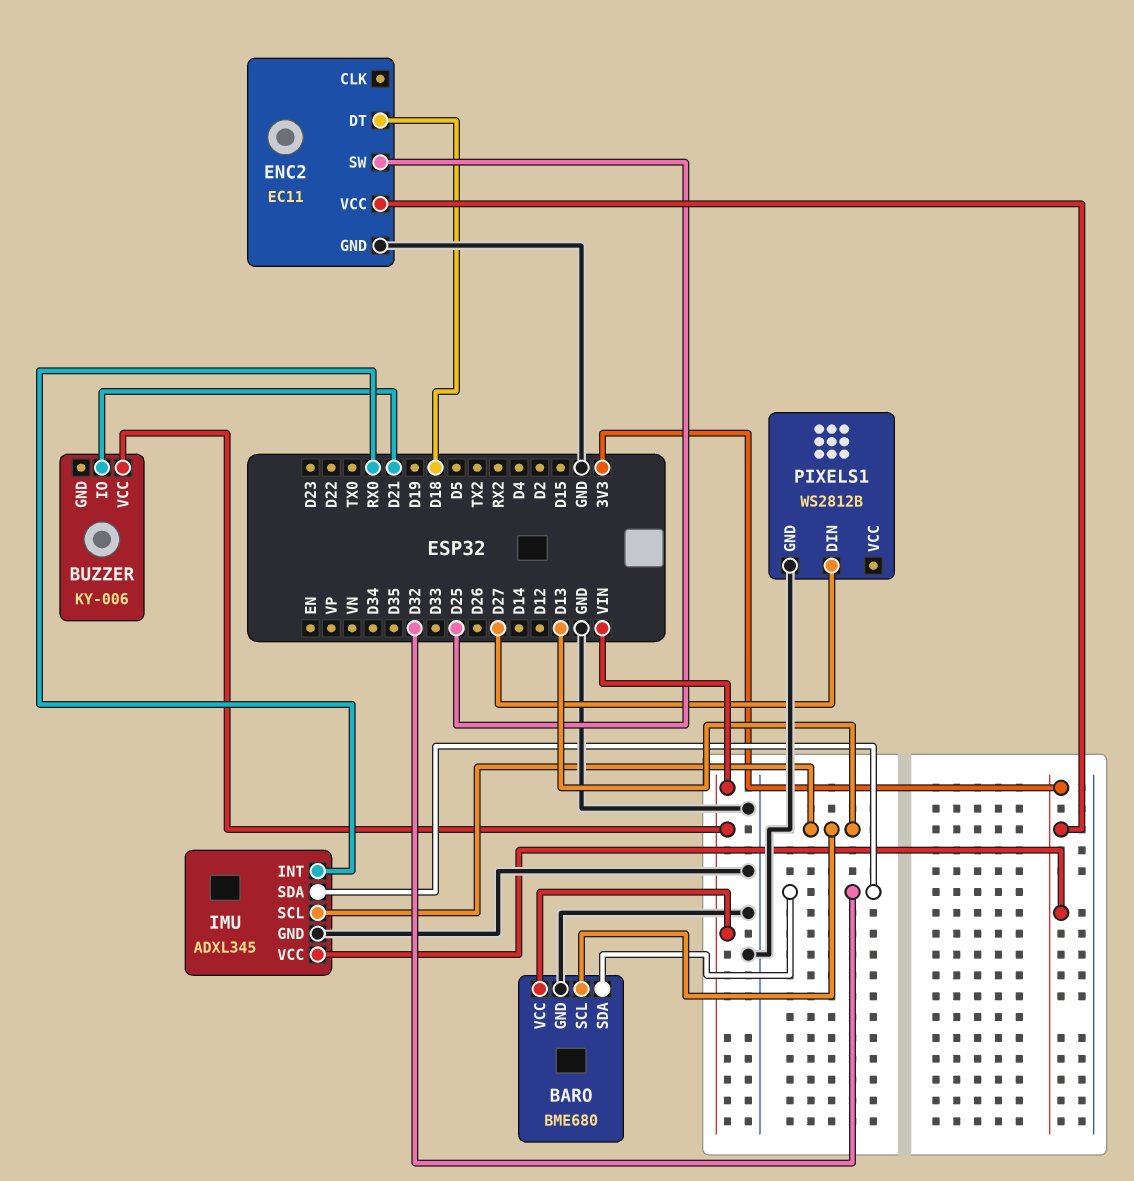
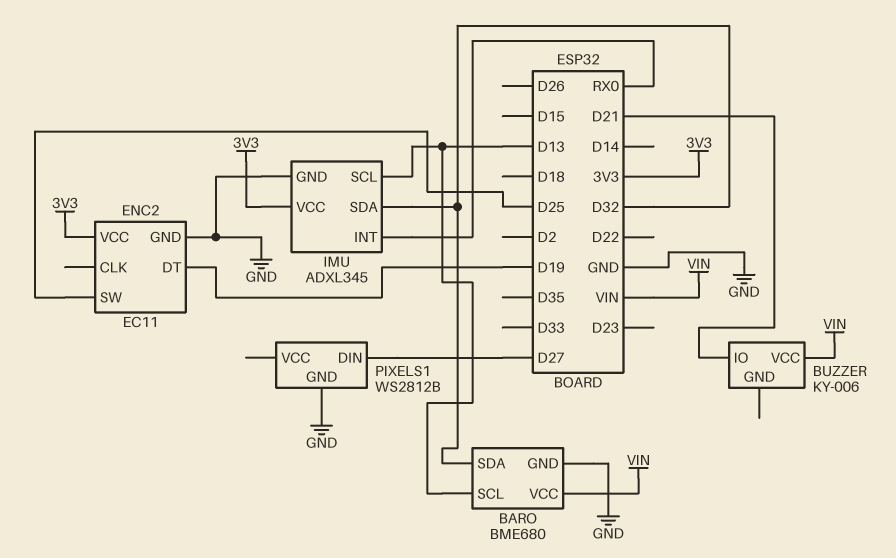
ENC2 pin DT: D18 -> D19

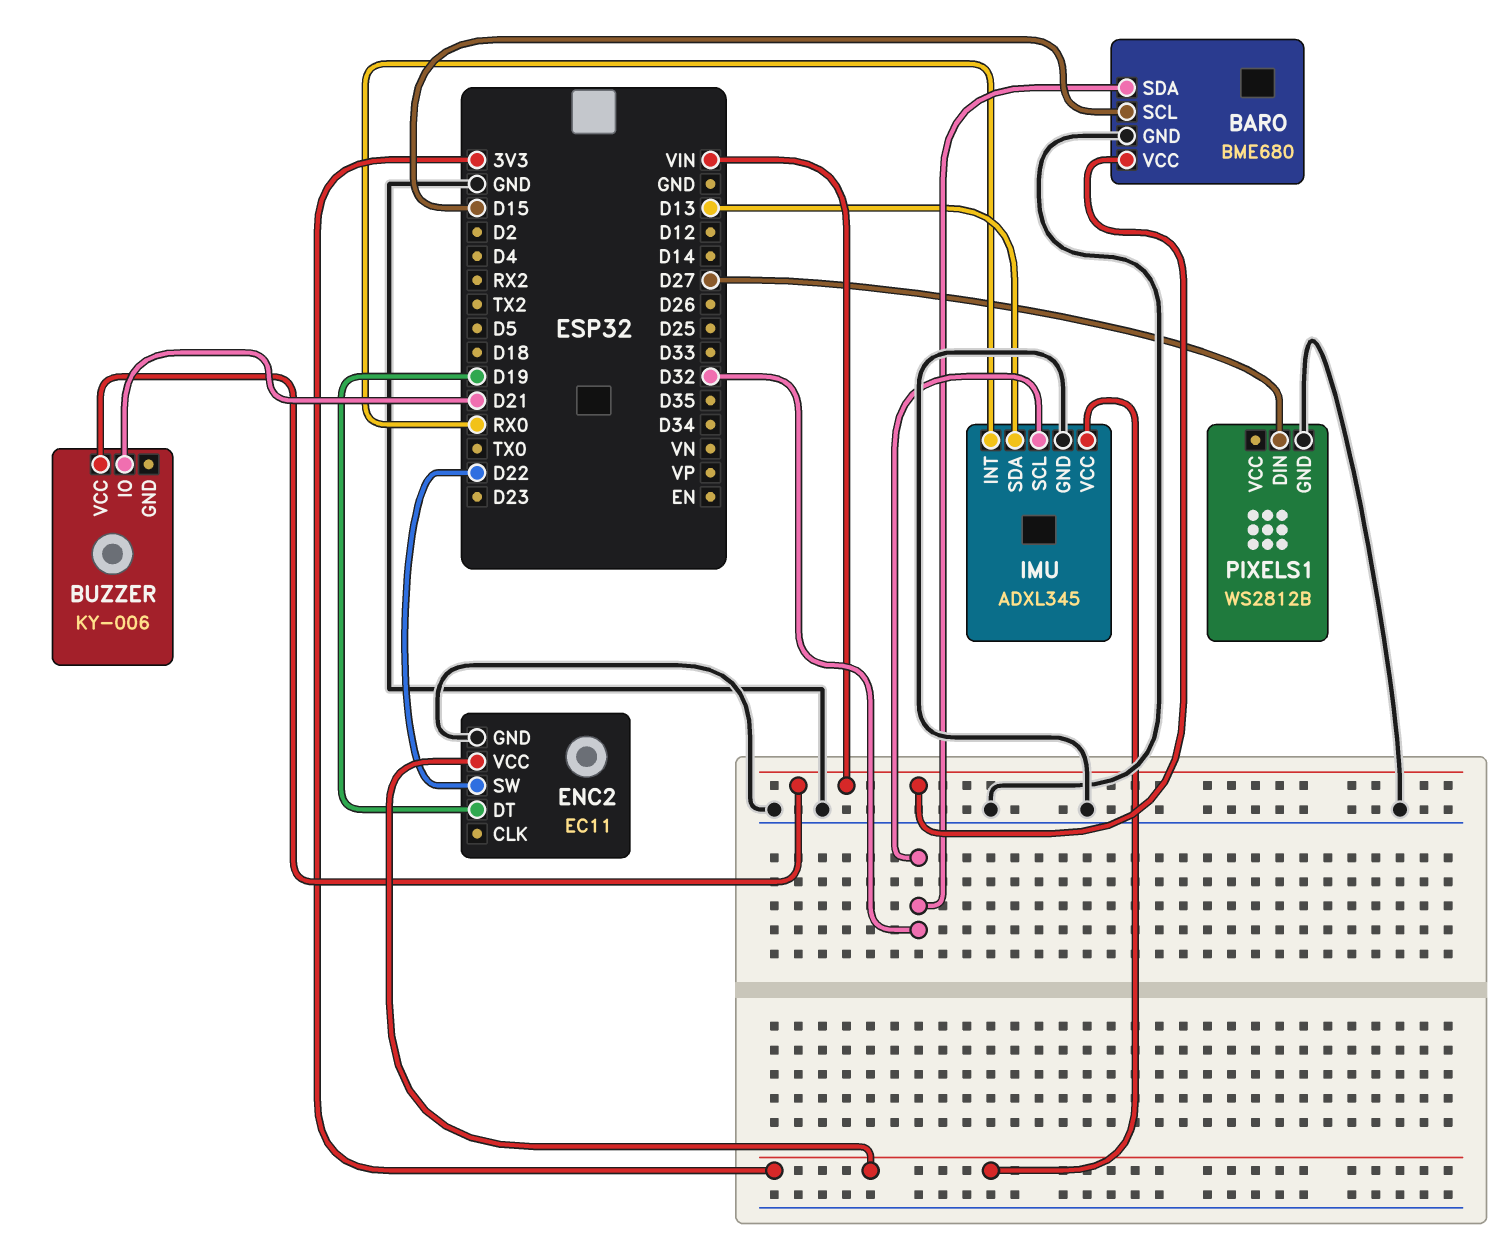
BARO pin SCL: D13 -> D15
ENC2 pin SW: D25 -> D22
IMU pin SCL: D13 -> D32
IMU pin SDA: D32 -> D13

